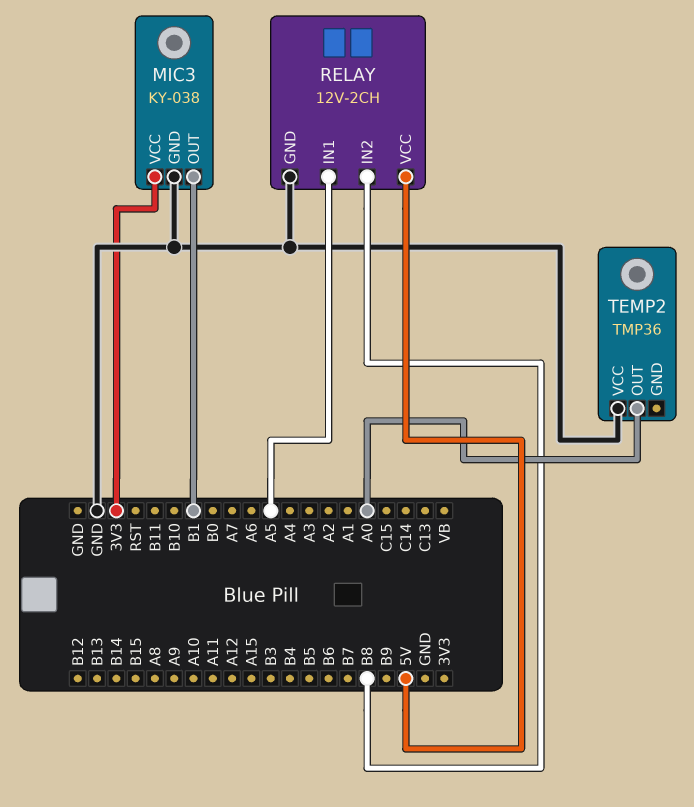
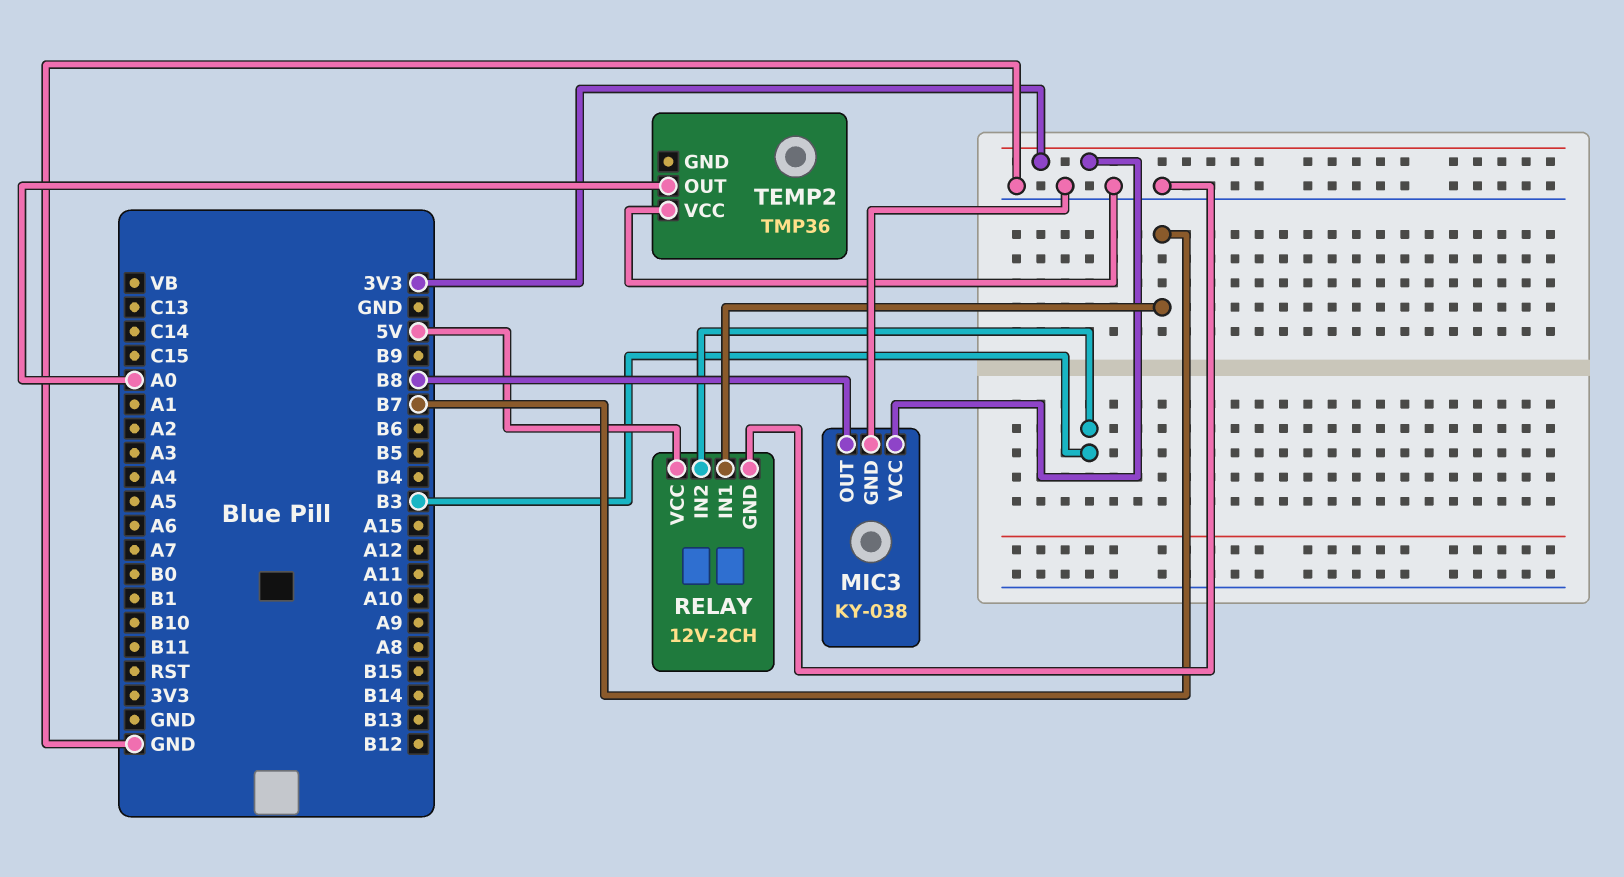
MIC3 pin OUT: B1 -> B8
RELAY pin IN1: A5 -> B7
RELAY pin IN2: B8 -> B3

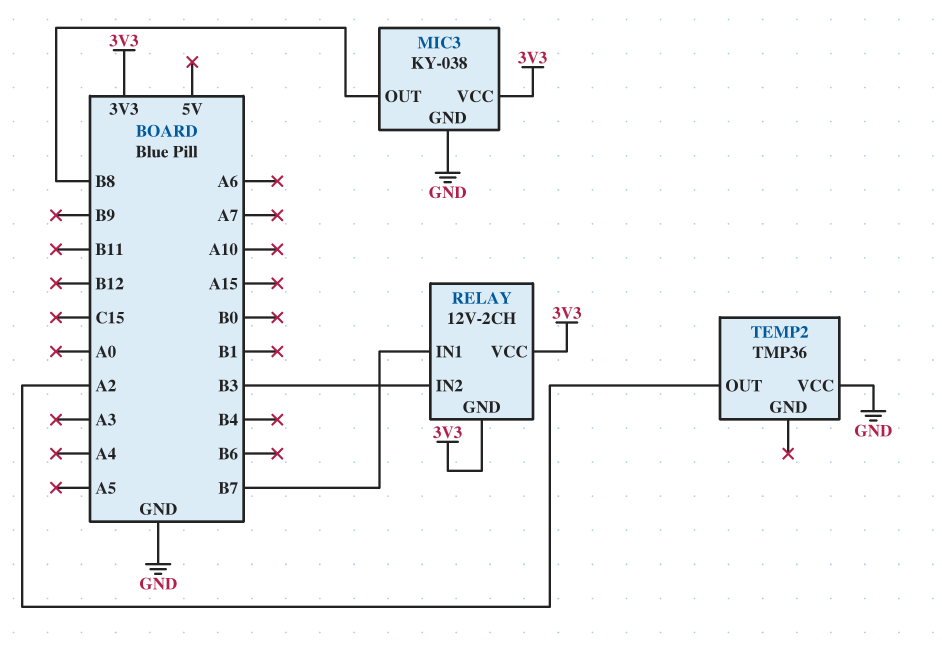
RELAY pin GND: GND -> 3V3
RELAY pin VCC: 5V -> 3V3
TEMP2 pin OUT: A0 -> A2

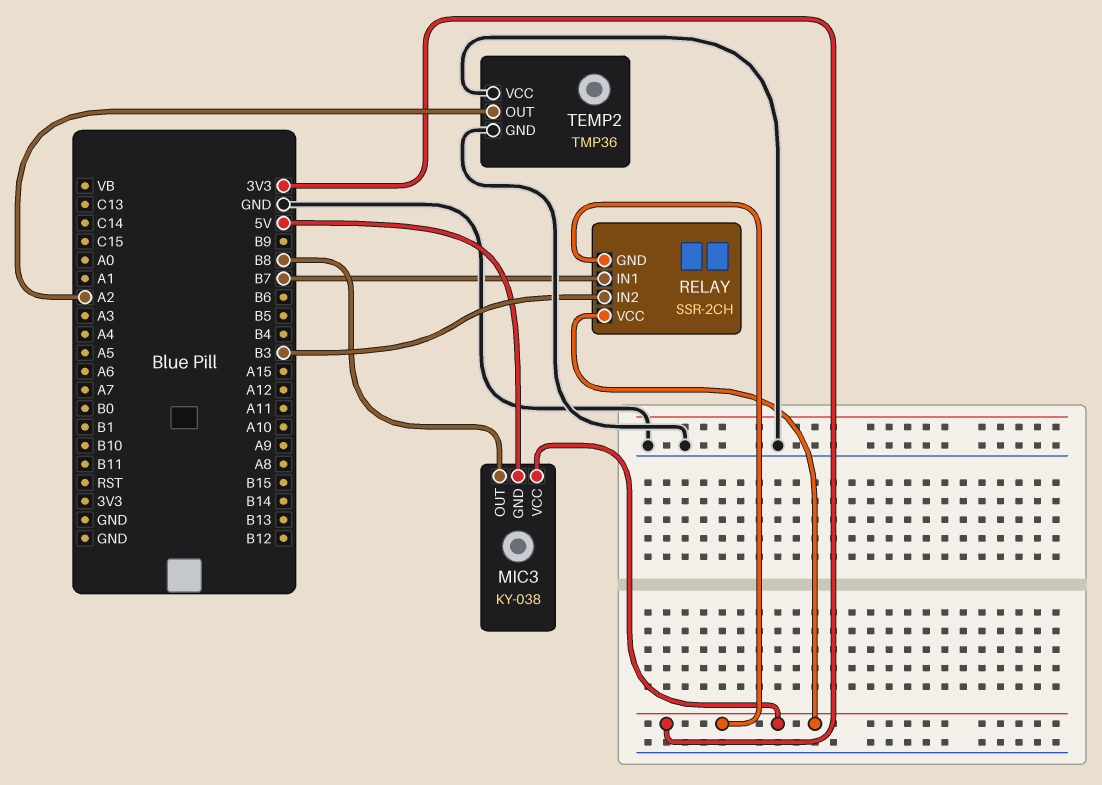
MIC3 pin GND: GND -> 5V
RELAY: 12V-2CH -> SSR-2CH
TEMP2 pin GND: none -> GND

